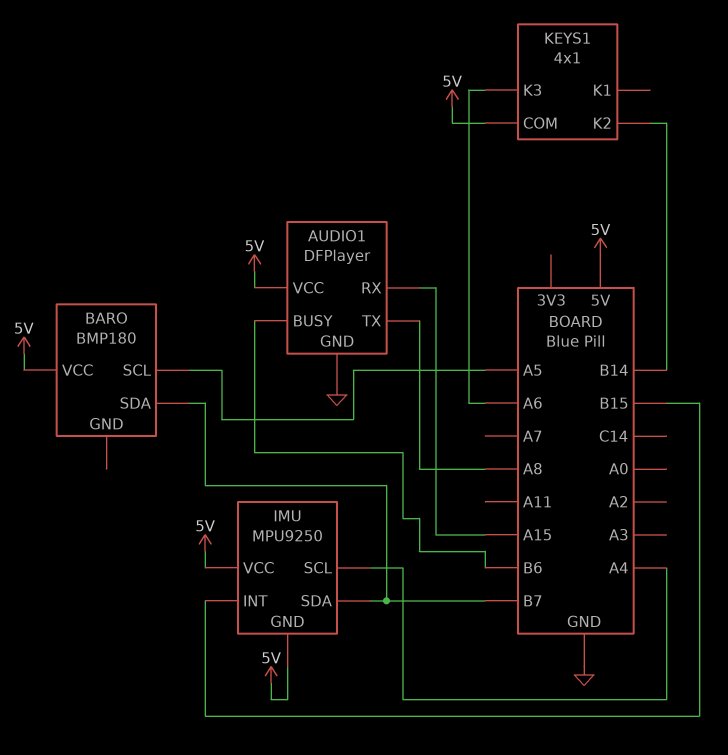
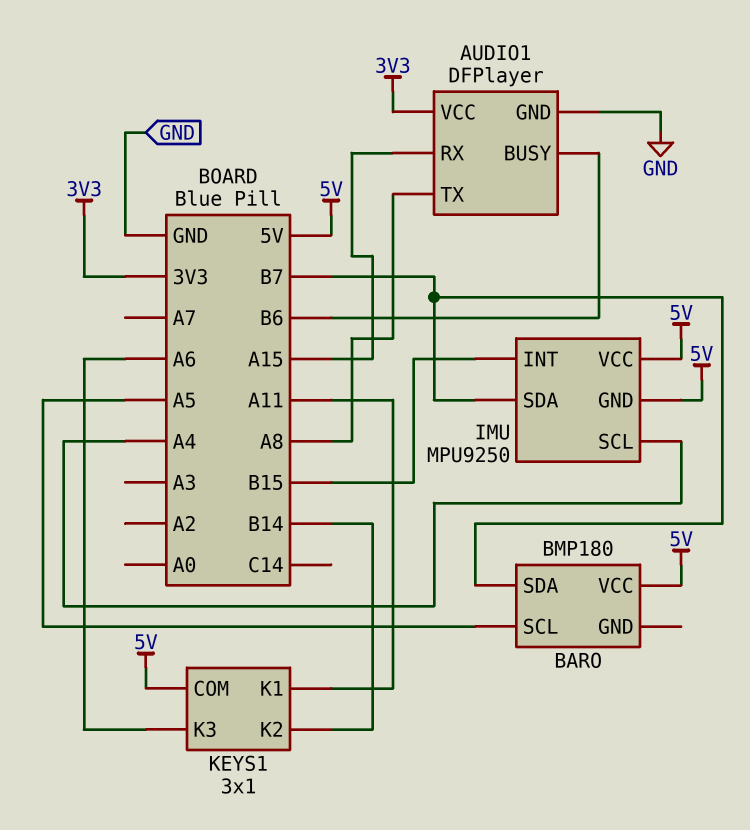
AUDIO1 pin VCC: 5V -> 3V3
KEYS1: 4x1 -> 3x1
KEYS1 pin K1: none -> A11

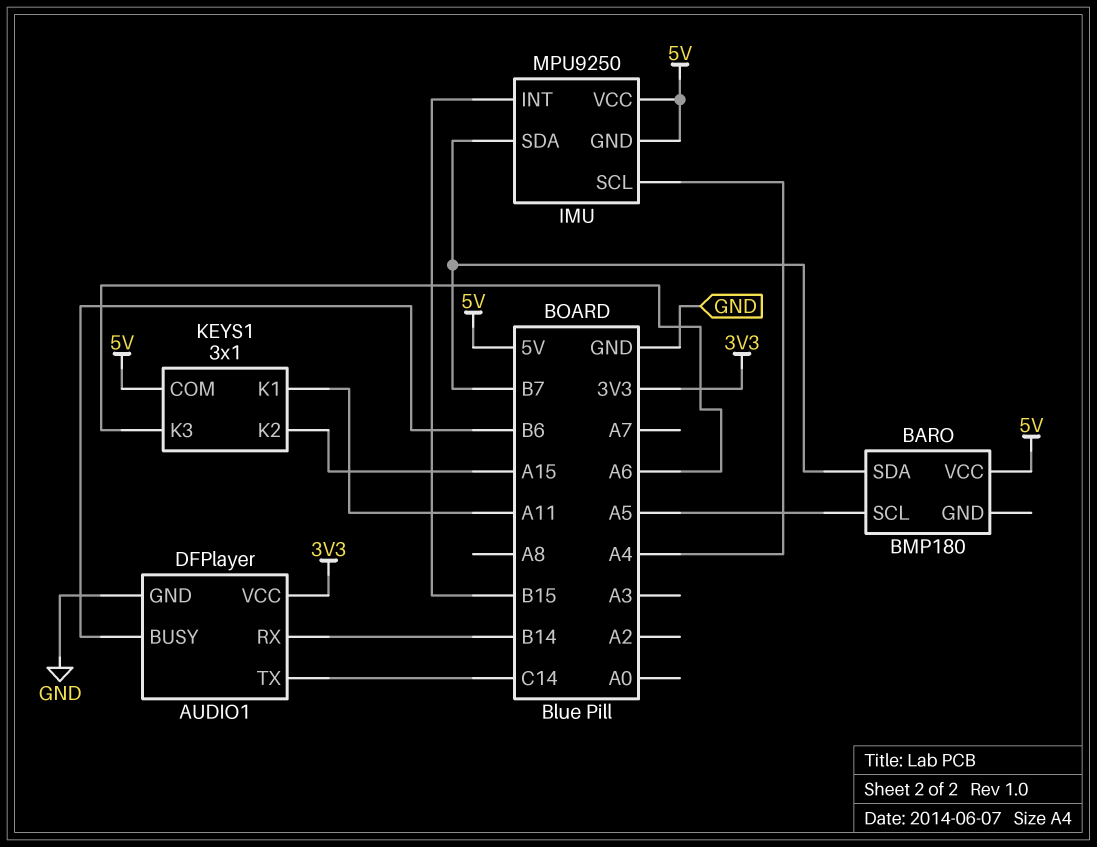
AUDIO1 pin RX: A15 -> B14
AUDIO1 pin TX: A8 -> C14
KEYS1 pin K2: B14 -> A15

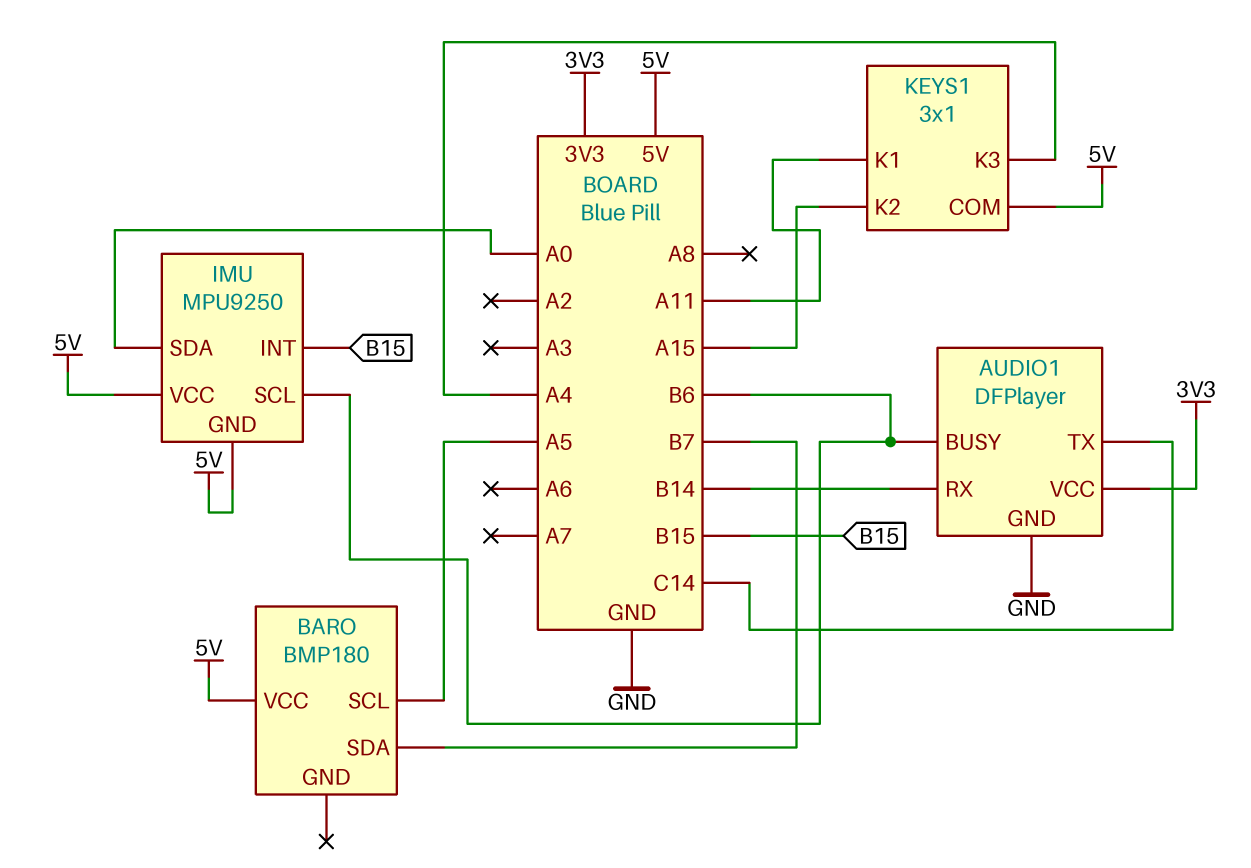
IMU pin SCL: A4 -> B6
IMU pin SDA: B7 -> A0
KEYS1 pin K3: A6 -> A4

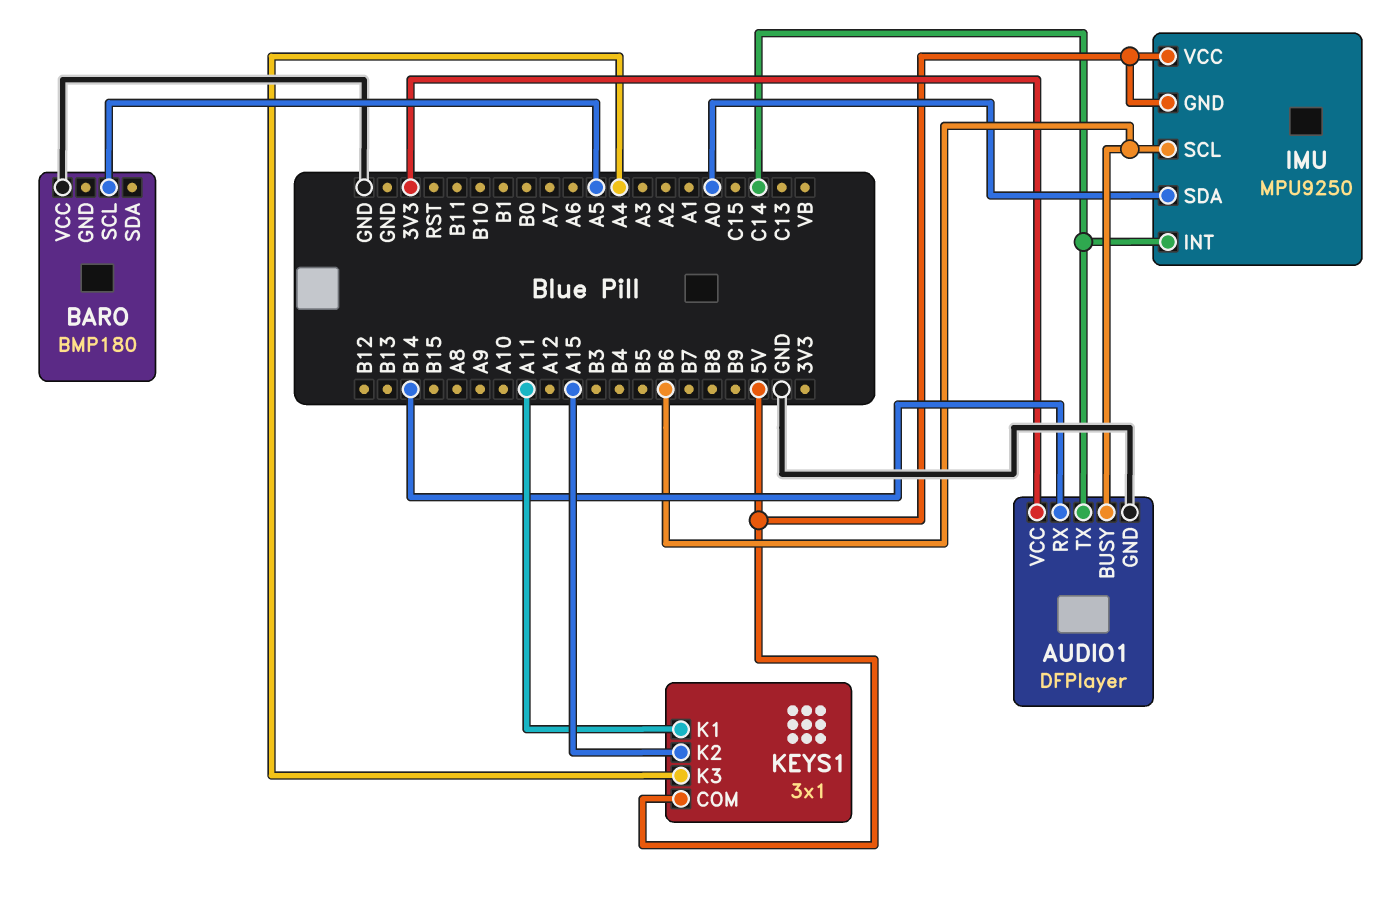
BARO pin SDA: B7 -> none
BARO pin VCC: 5V -> GND
IMU pin INT: B15 -> C14

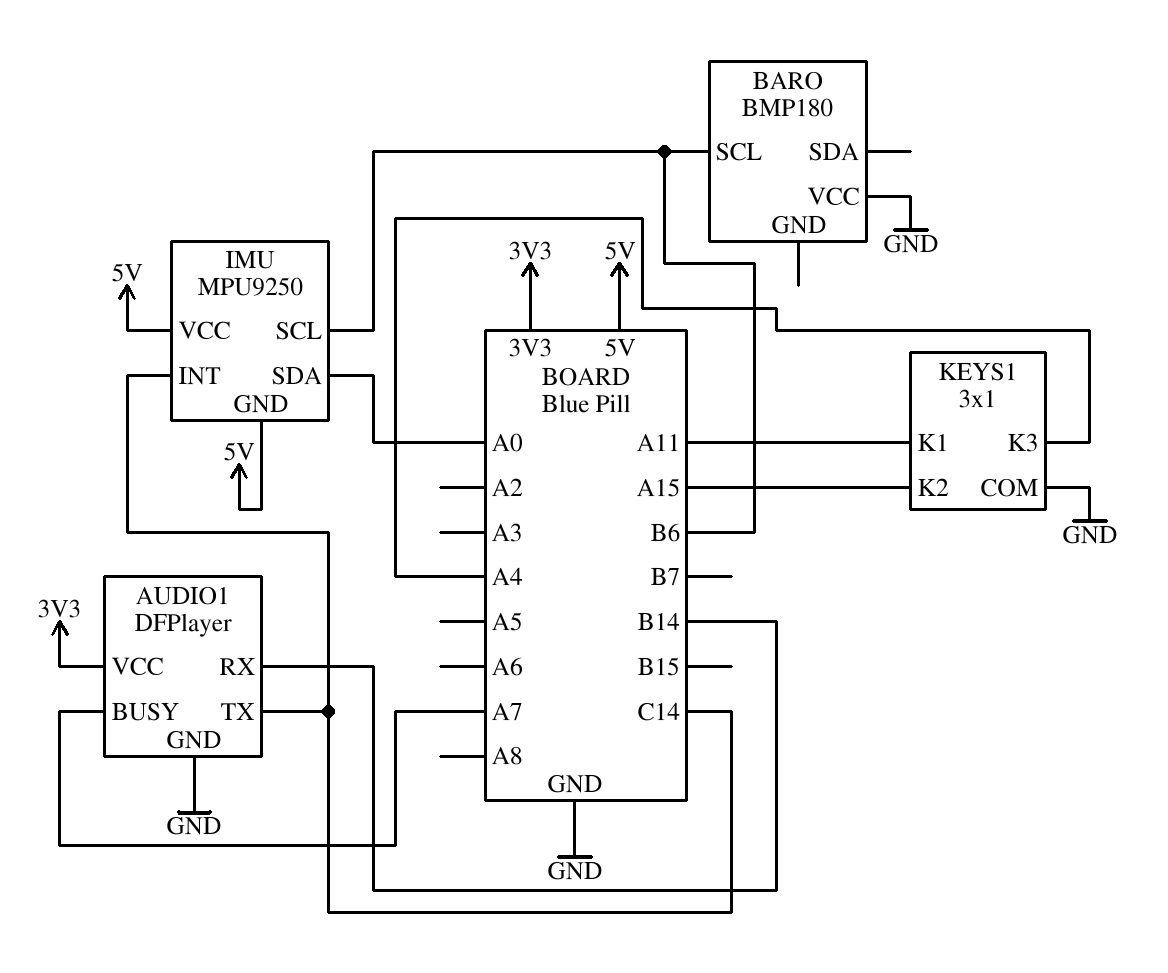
AUDIO1 pin BUSY: B6 -> A7
BARO pin SCL: A5 -> B6
KEYS1 pin COM: 5V -> GND

